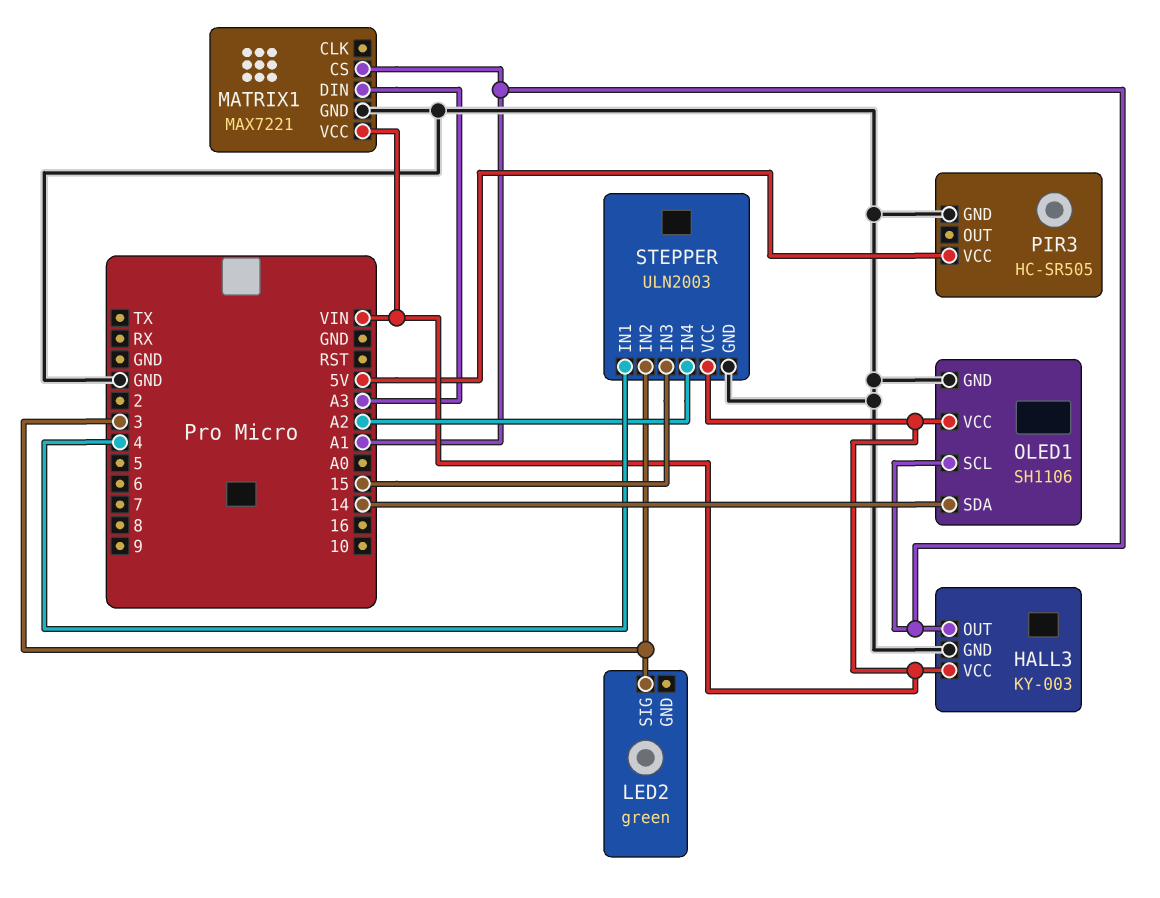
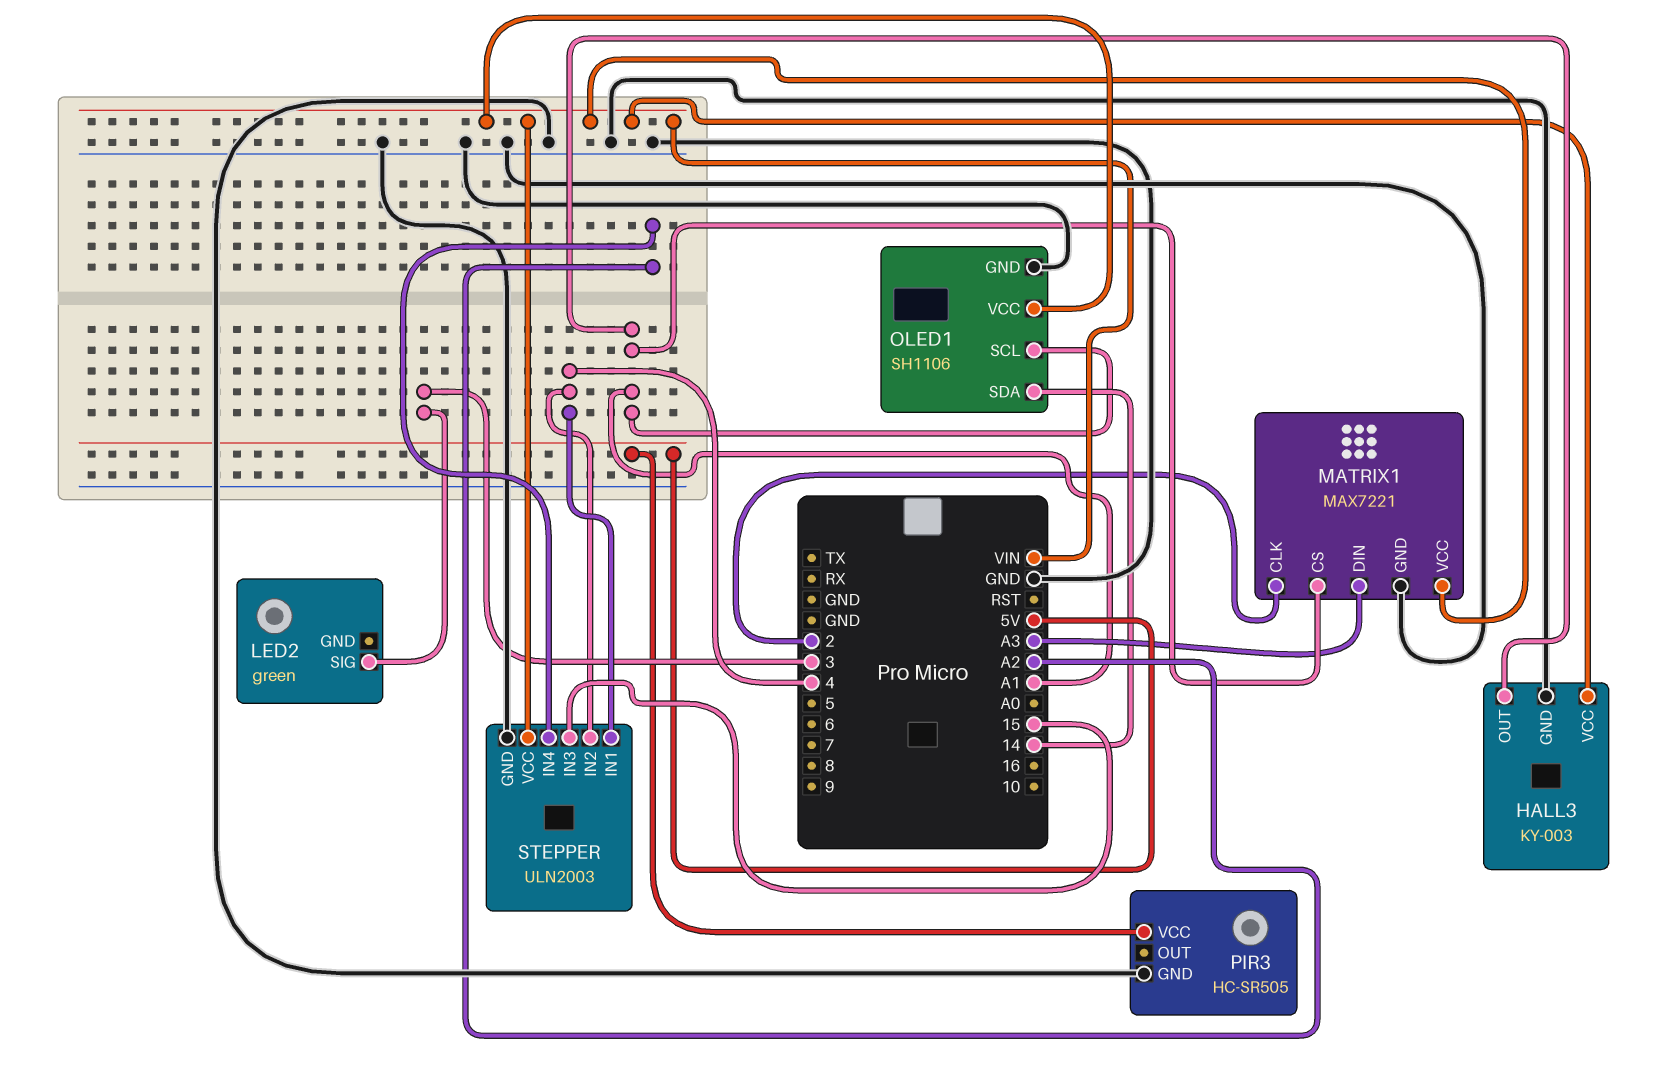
MATRIX1 pin CLK: none -> 2
STEPPER pin IN2: 3 -> 4

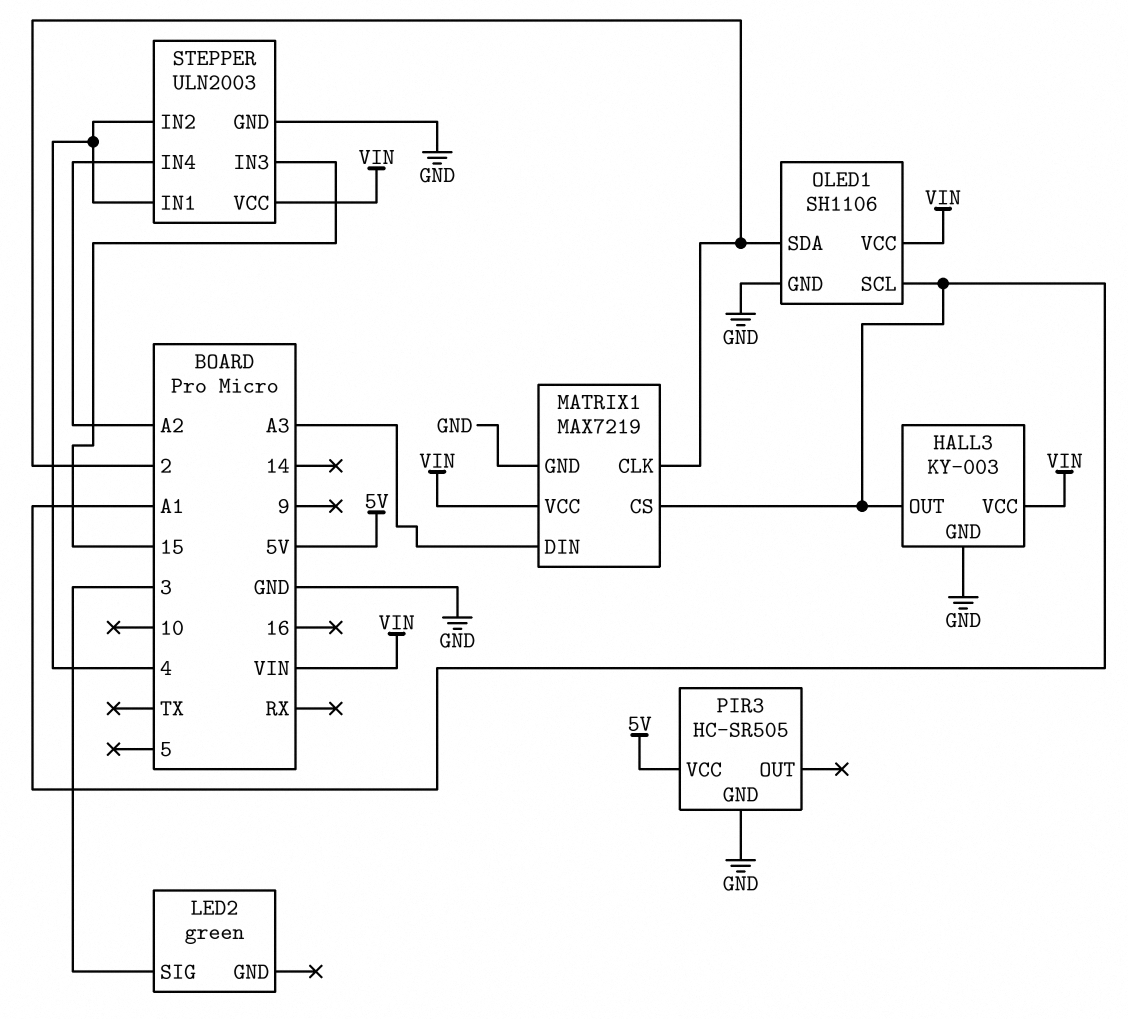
MATRIX1: MAX7221 -> MAX7219
OLED1 pin SDA: 14 -> 2

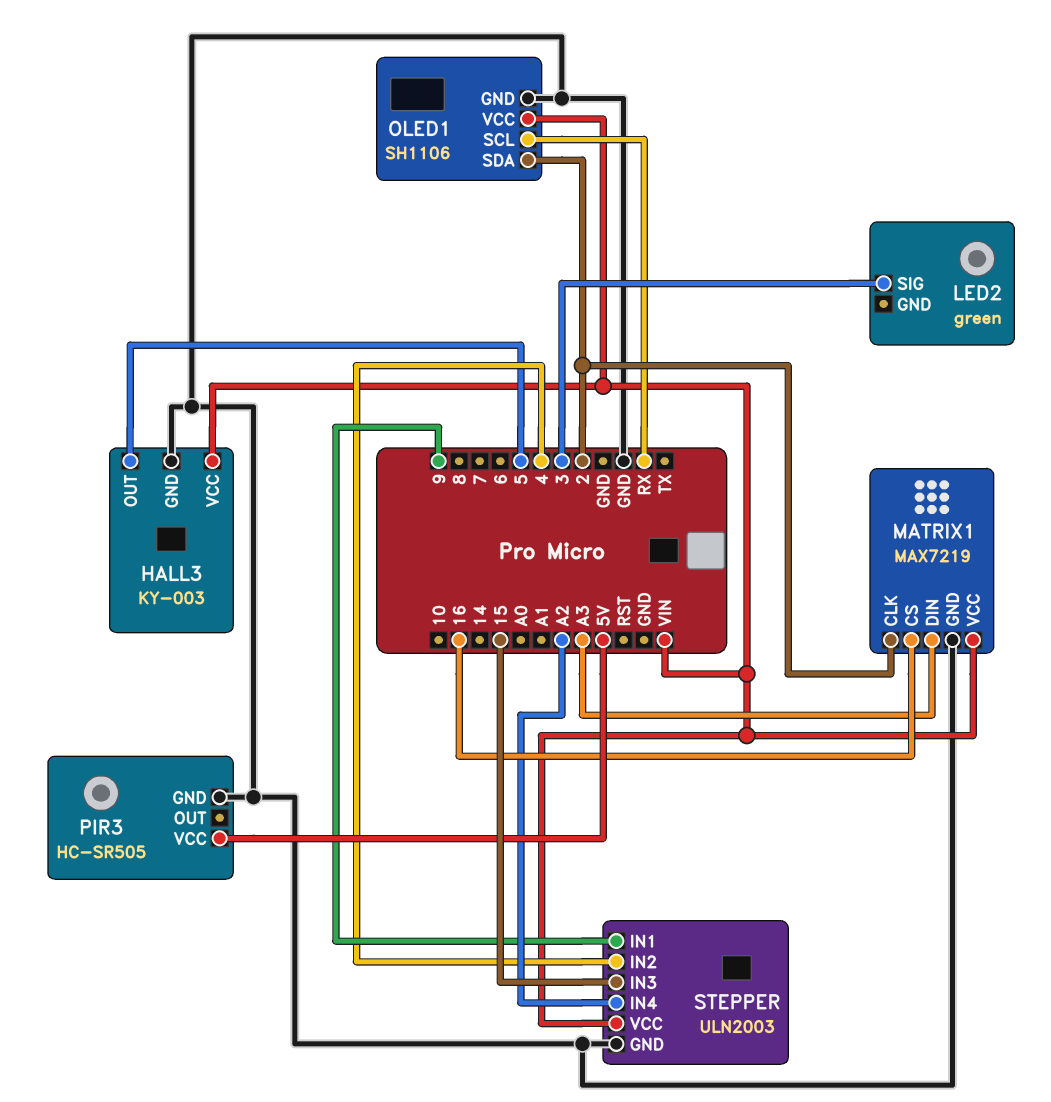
HALL3 pin OUT: A1 -> 5
MATRIX1 pin CS: A1 -> 16
OLED1 pin SCL: A1 -> RX
STEPPER pin IN1: 4 -> 9

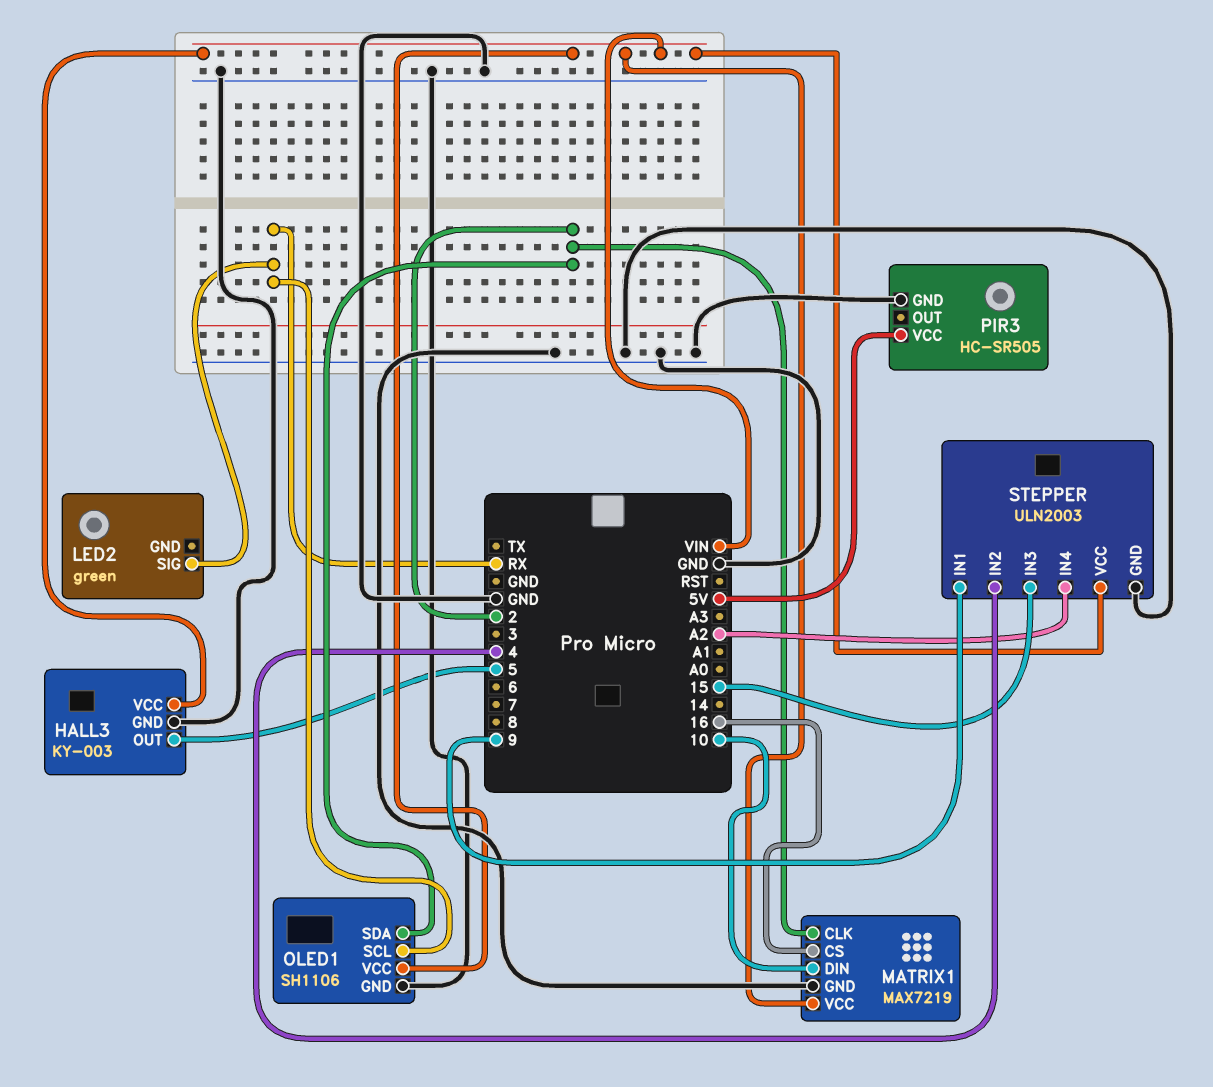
LED2 pin SIG: 3 -> RX
MATRIX1 pin DIN: A3 -> 10

